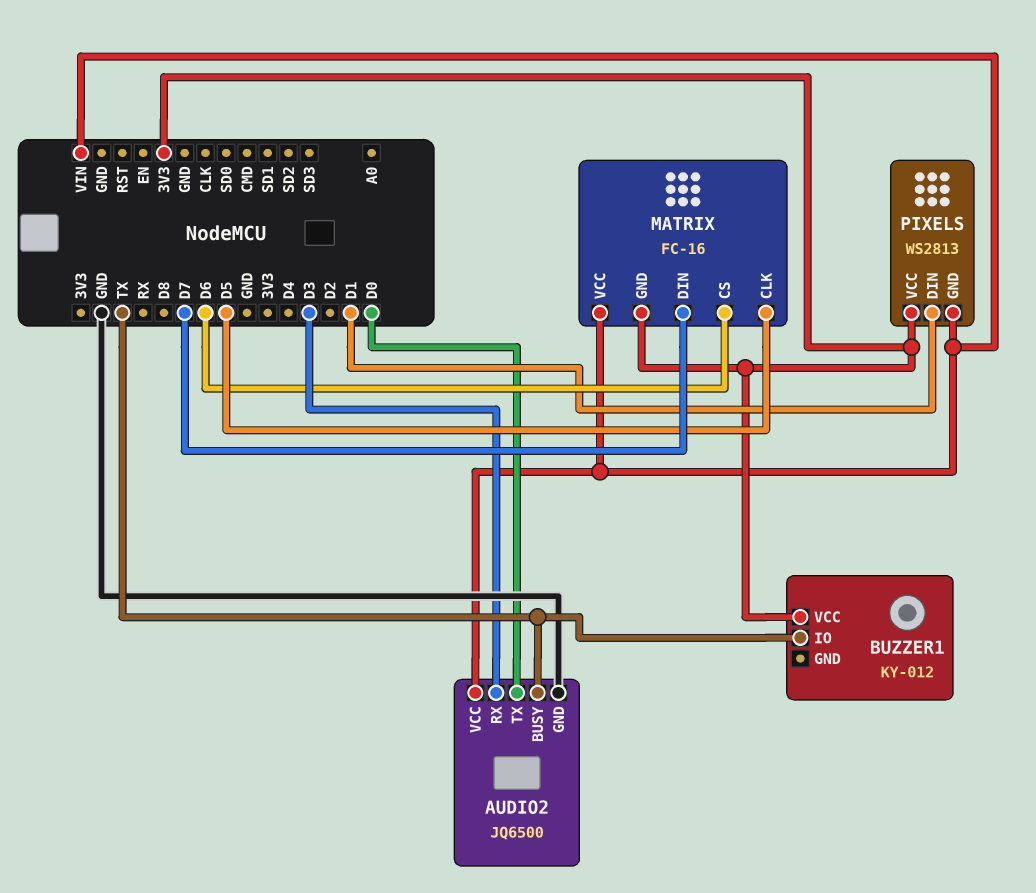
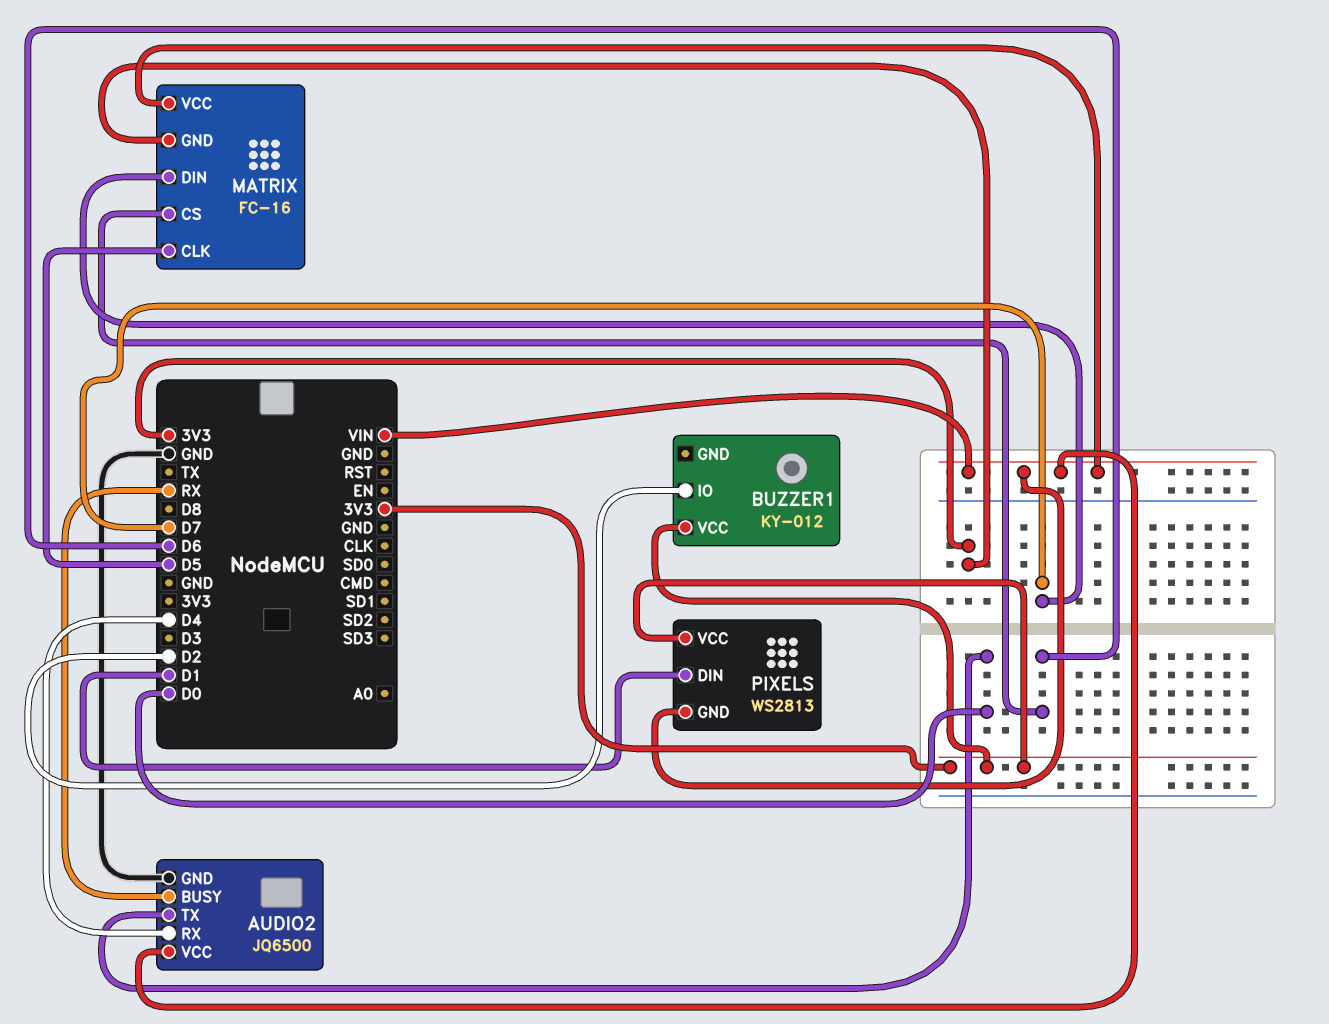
AUDIO2 pin BUSY: TX -> RX
AUDIO2 pin RX: D3 -> D4
BUZZER1 pin IO: TX -> D2

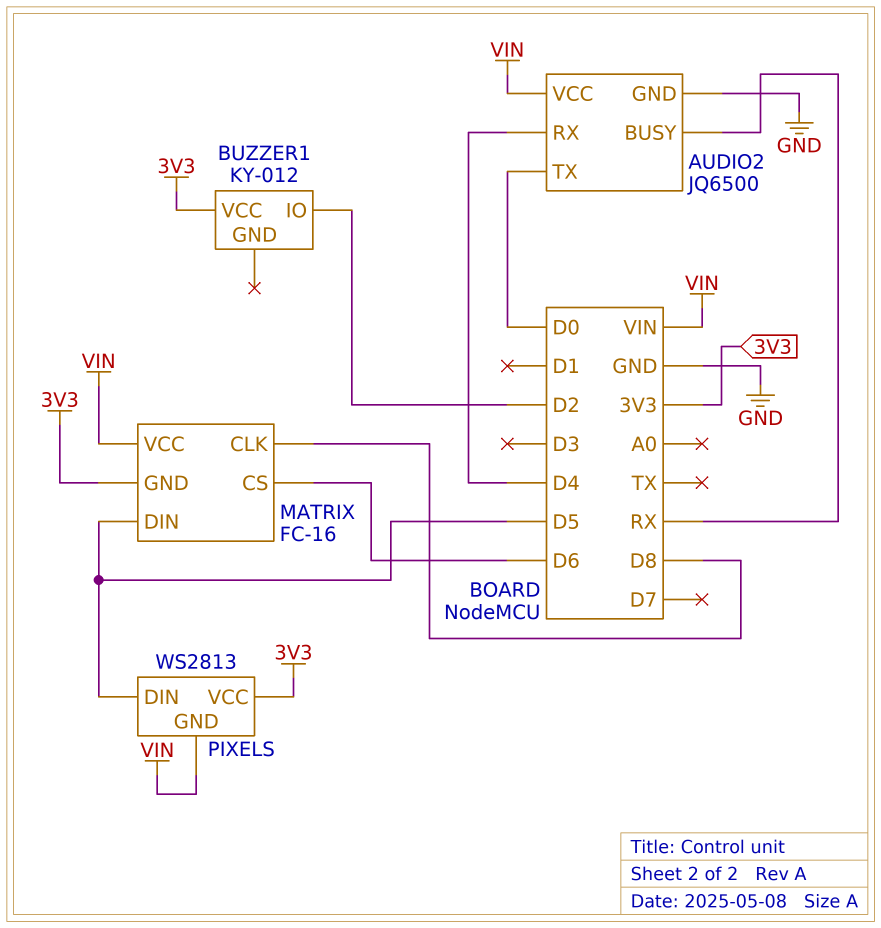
MATRIX pin CLK: D5 -> D8
MATRIX pin DIN: D7 -> D5
PIXELS pin DIN: D1 -> D5

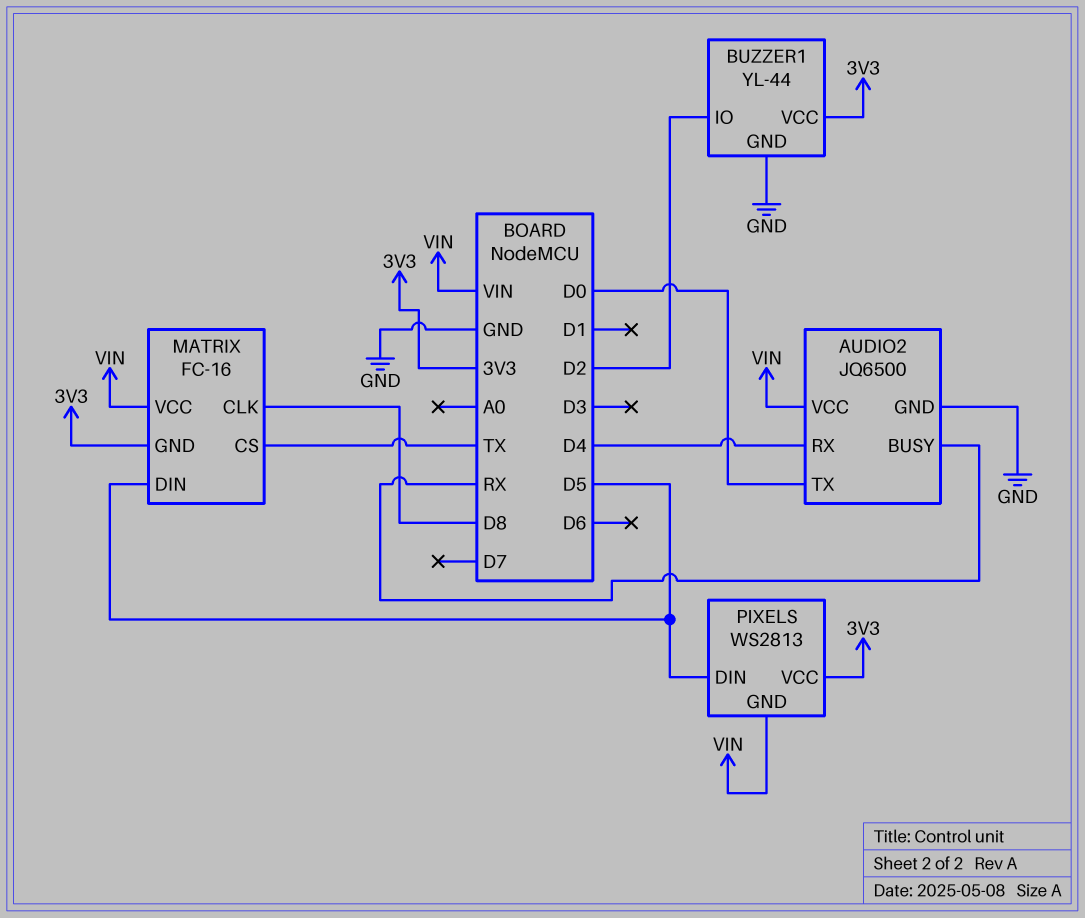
BUZZER1: KY-012 -> YL-44
BUZZER1 pin GND: none -> GND
MATRIX pin CS: D6 -> TX

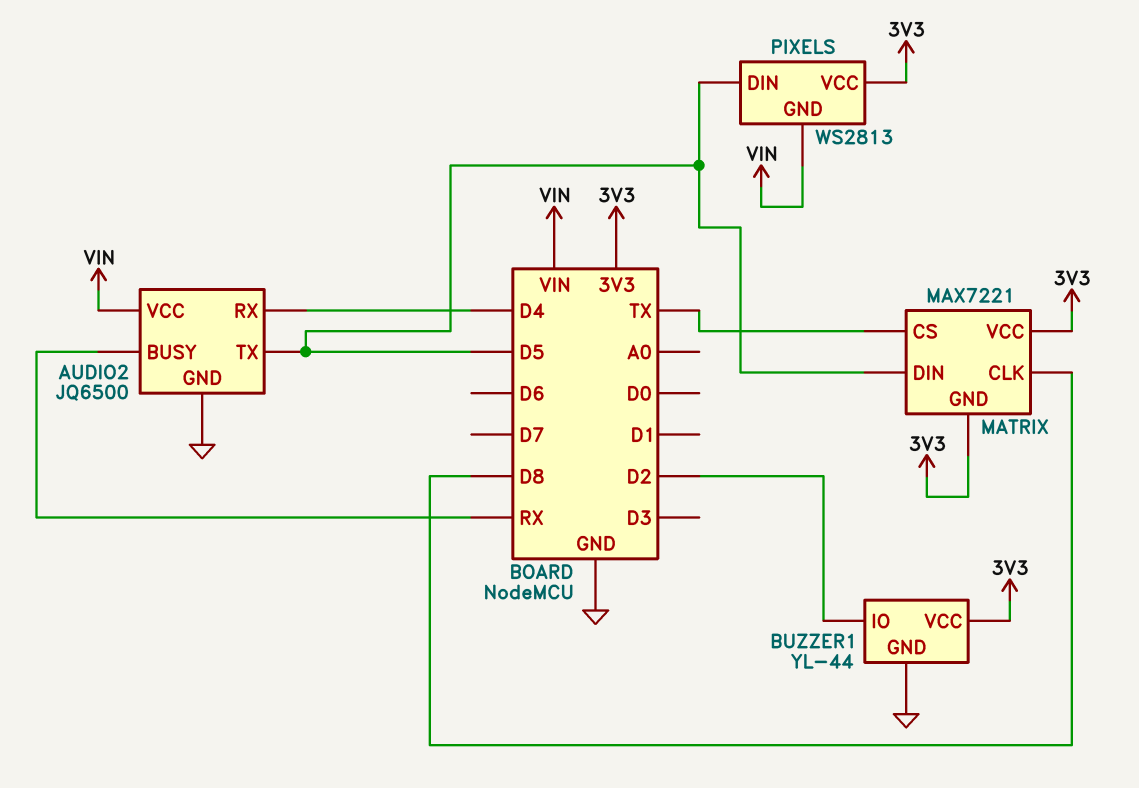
AUDIO2 pin TX: D0 -> D5
MATRIX: FC-16 -> MAX7221
MATRIX pin VCC: VIN -> 3V3

